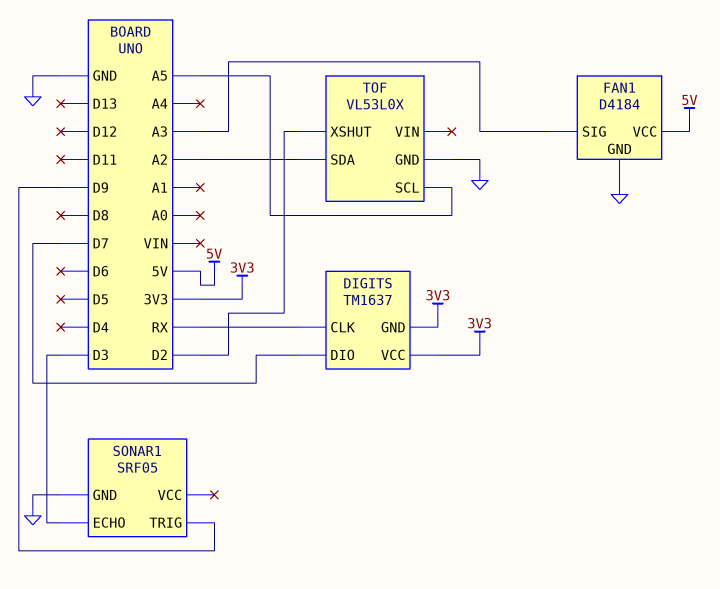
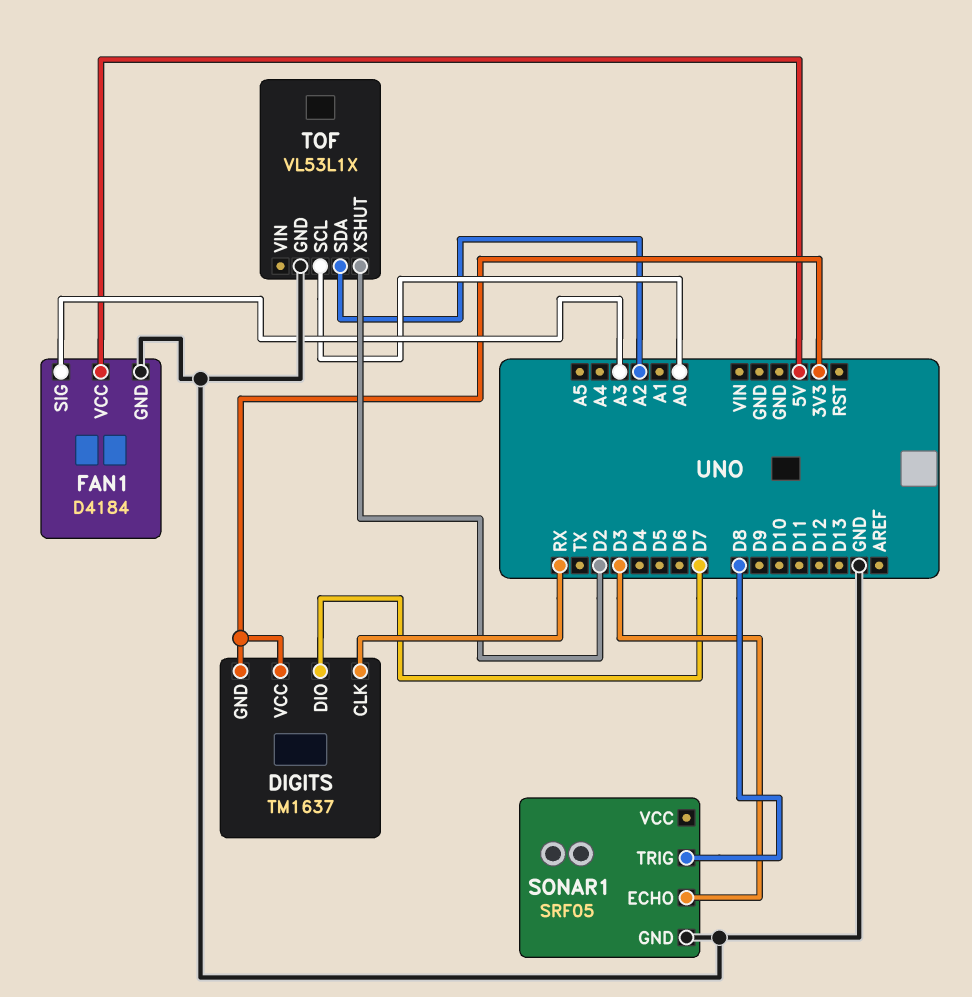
SONAR1 pin TRIG: D9 -> D8
TOF: VL53L0X -> VL53L1X
TOF pin SCL: A5 -> A0

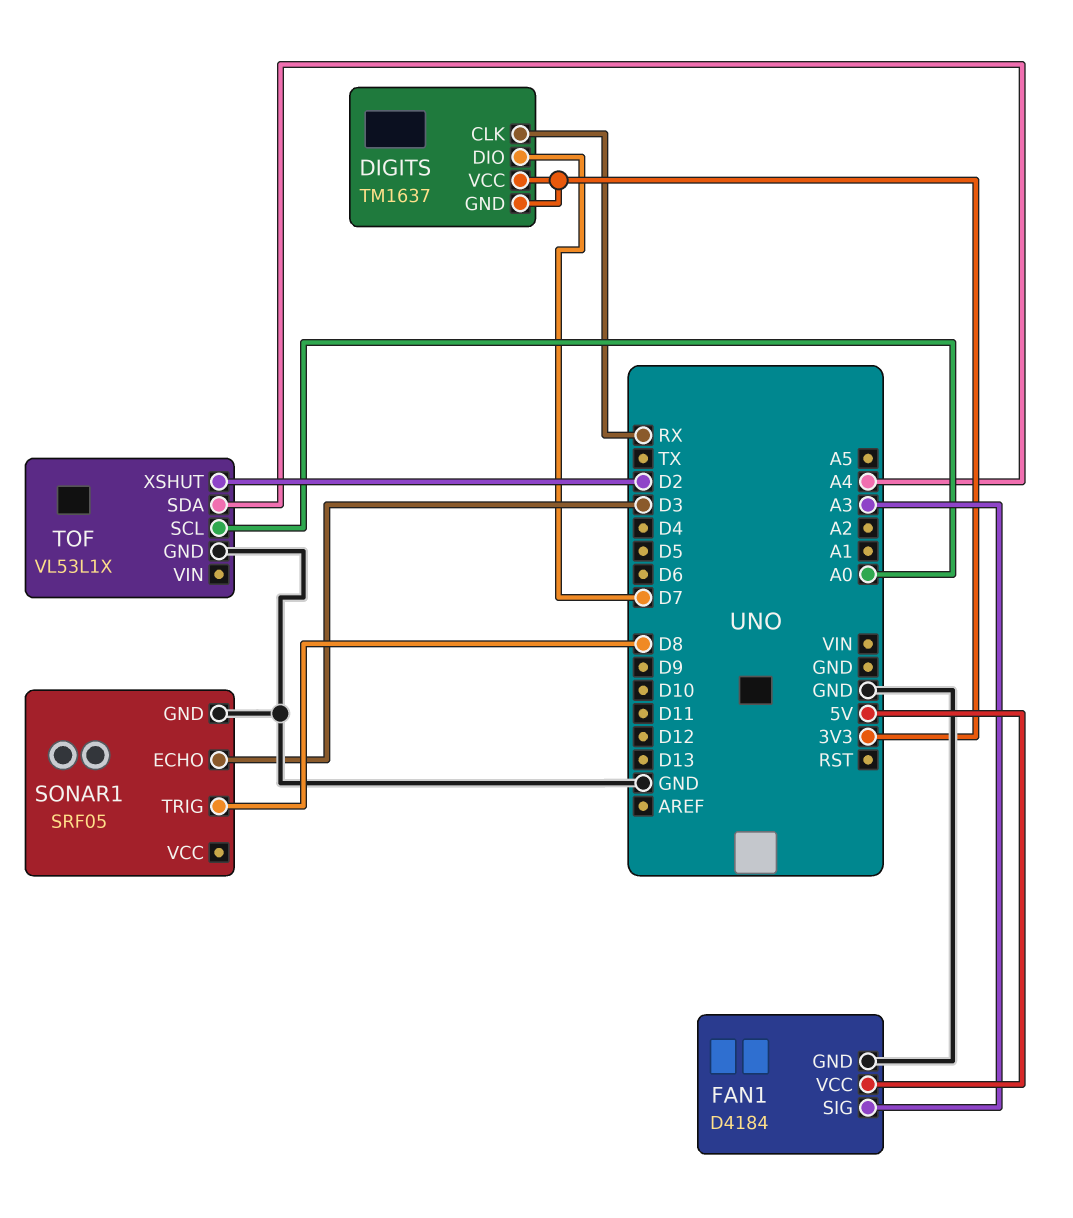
TOF pin SDA: A2 -> A4

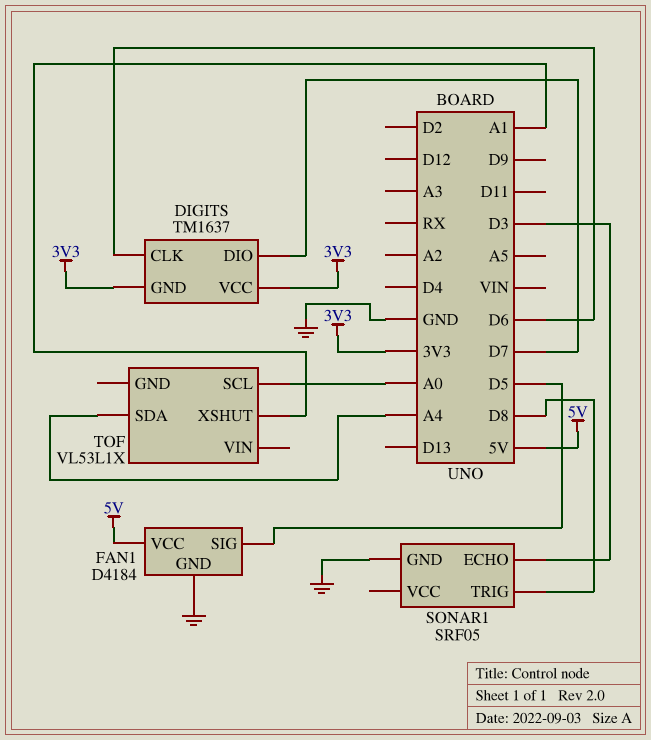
DIGITS pin CLK: RX -> D6
FAN1 pin SIG: A3 -> D5
TOF pin GND: GND -> none
TOF pin XSHUT: D2 -> A1

